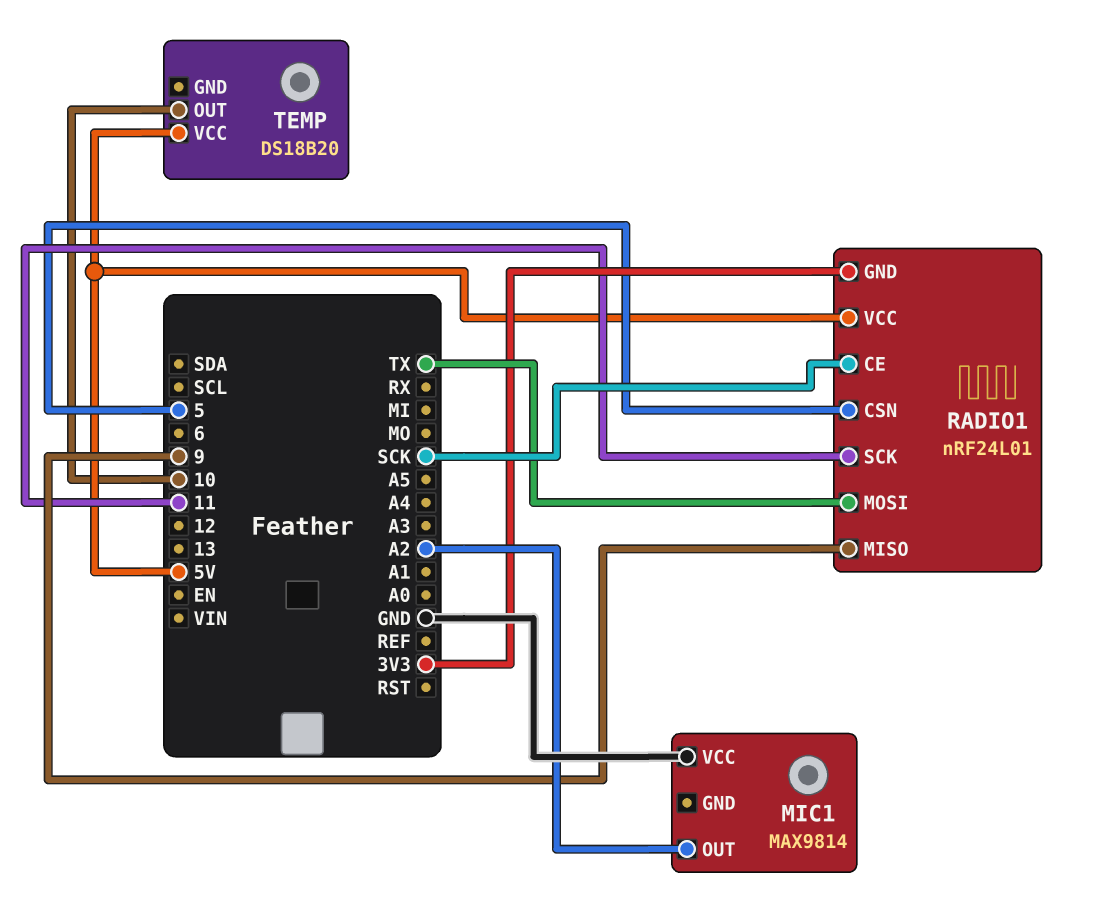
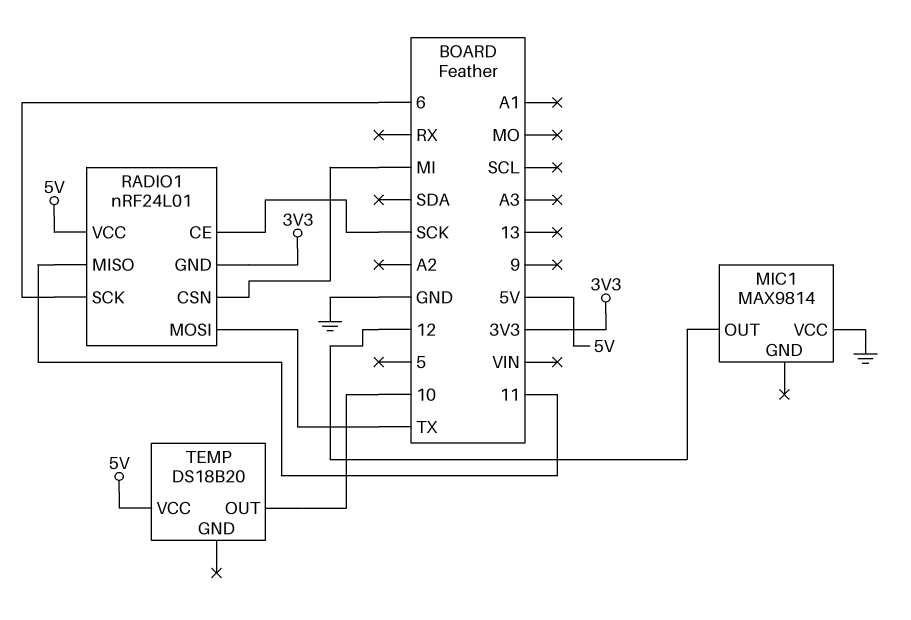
MIC1 pin OUT: A2 -> 12
RADIO1 pin CSN: 5 -> MI
RADIO1 pin MISO: 9 -> 11
RADIO1 pin SCK: 11 -> 6

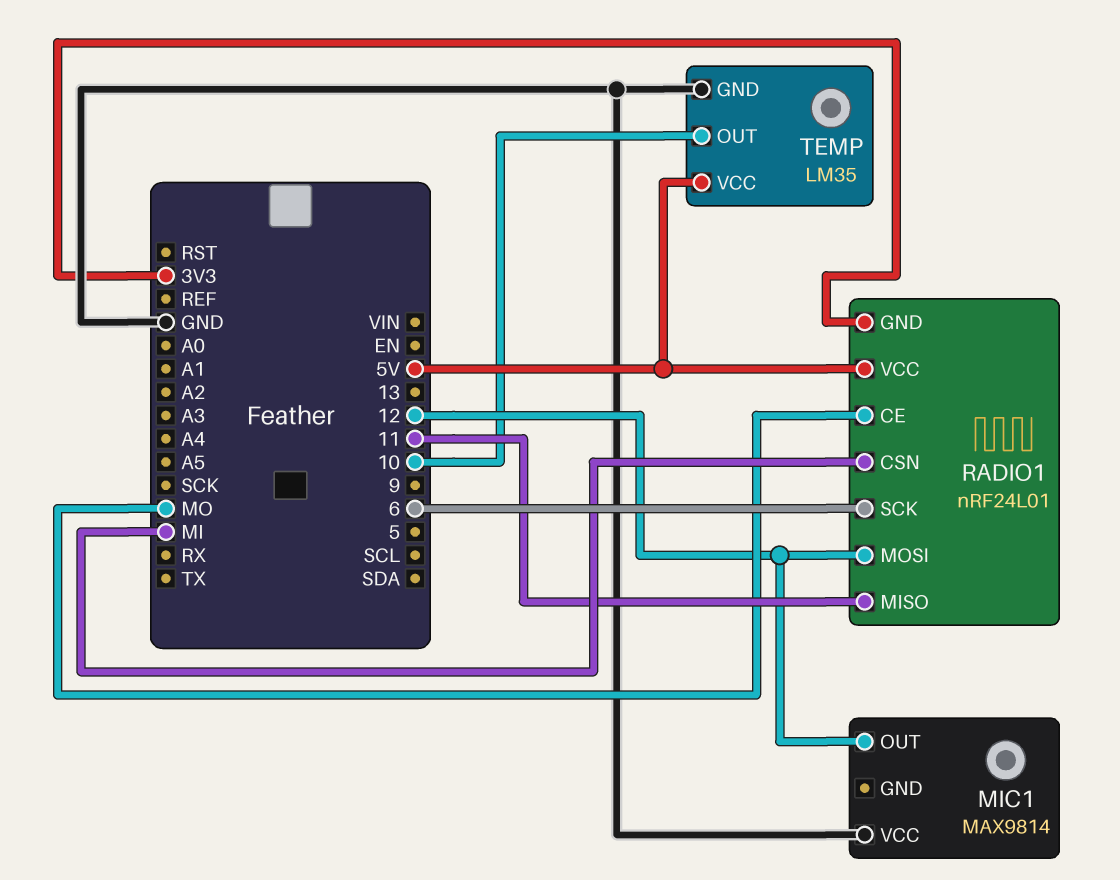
RADIO1 pin CE: SCK -> MO
RADIO1 pin MOSI: TX -> 12
TEMP: DS18B20 -> LM35
TEMP pin GND: none -> GND

